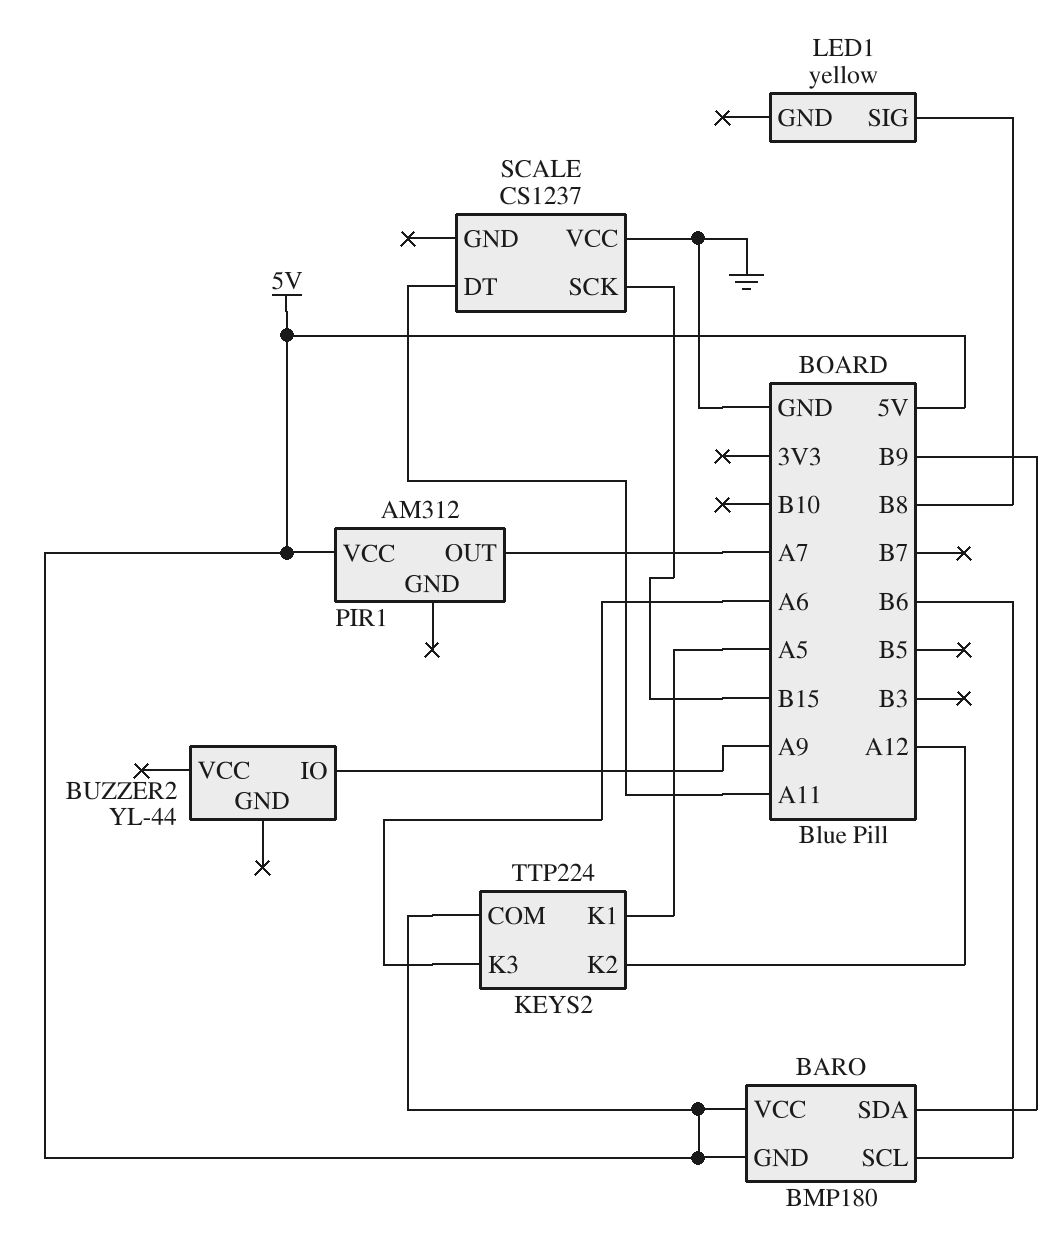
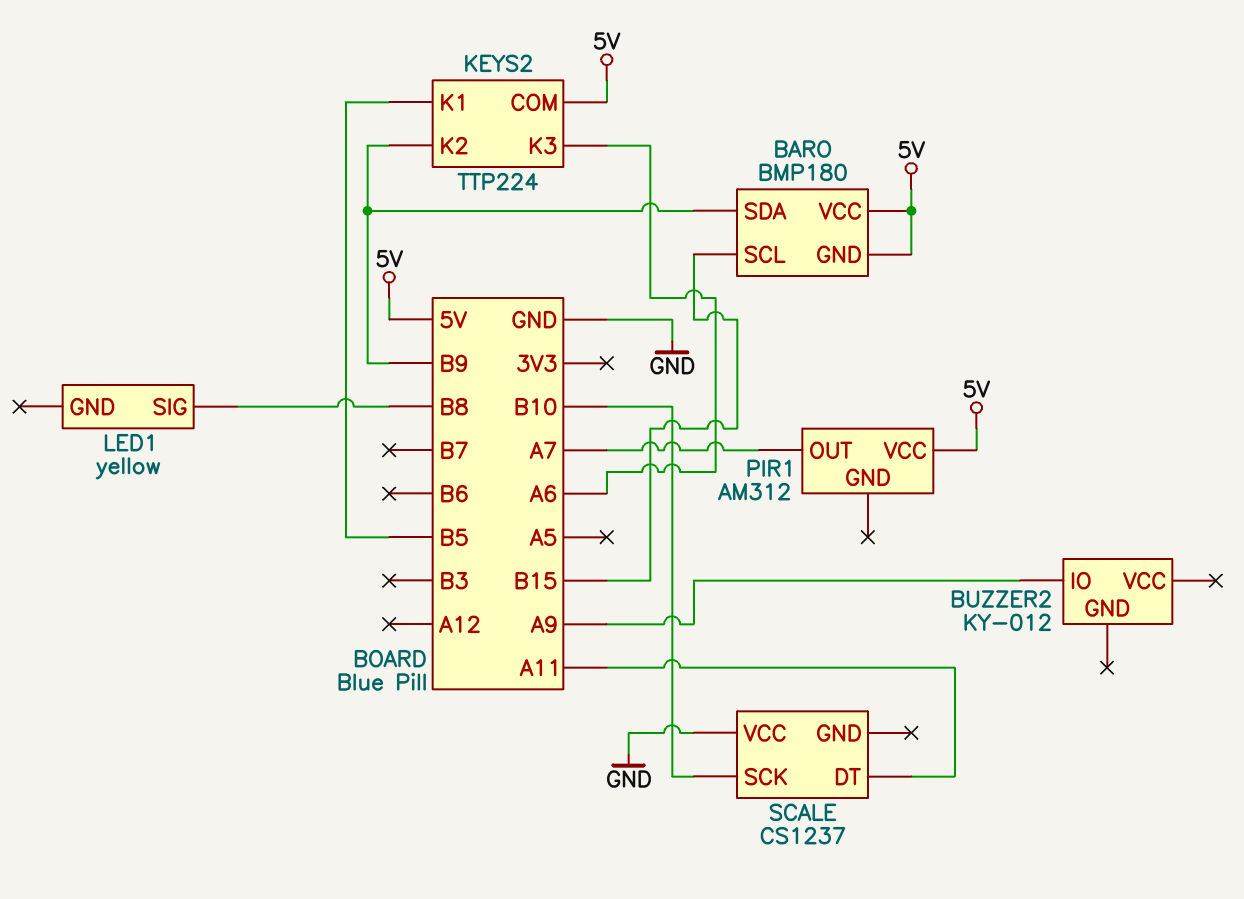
BARO pin SCL: B6 -> B15
BUZZER2: YL-44 -> KY-012
KEYS2 pin K1: A5 -> B5
KEYS2 pin K2: A12 -> B9
SCALE pin SCK: B15 -> B10

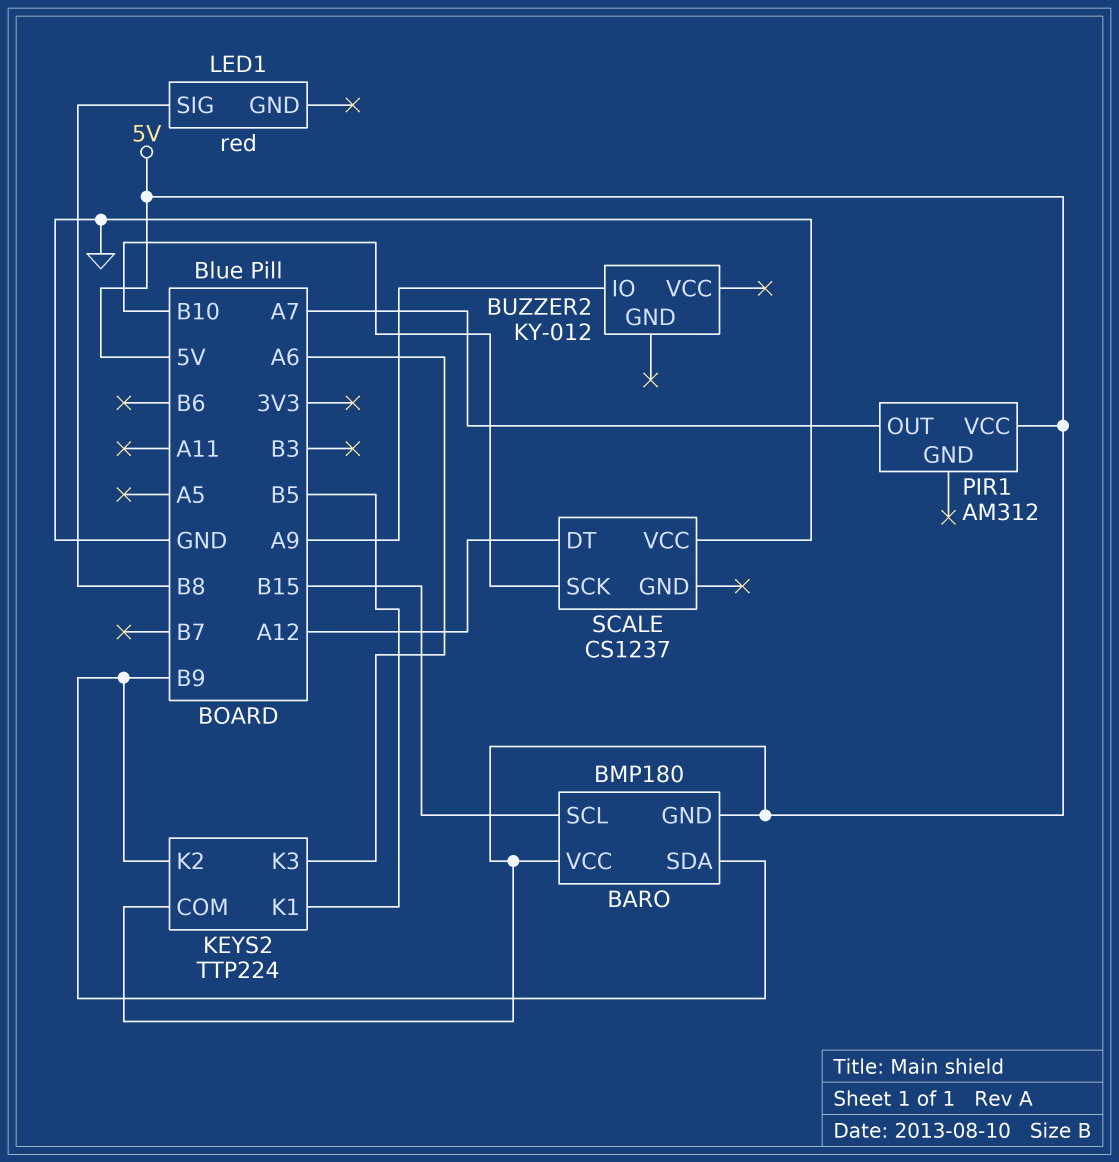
LED1: yellow -> red
SCALE pin DT: A11 -> A12

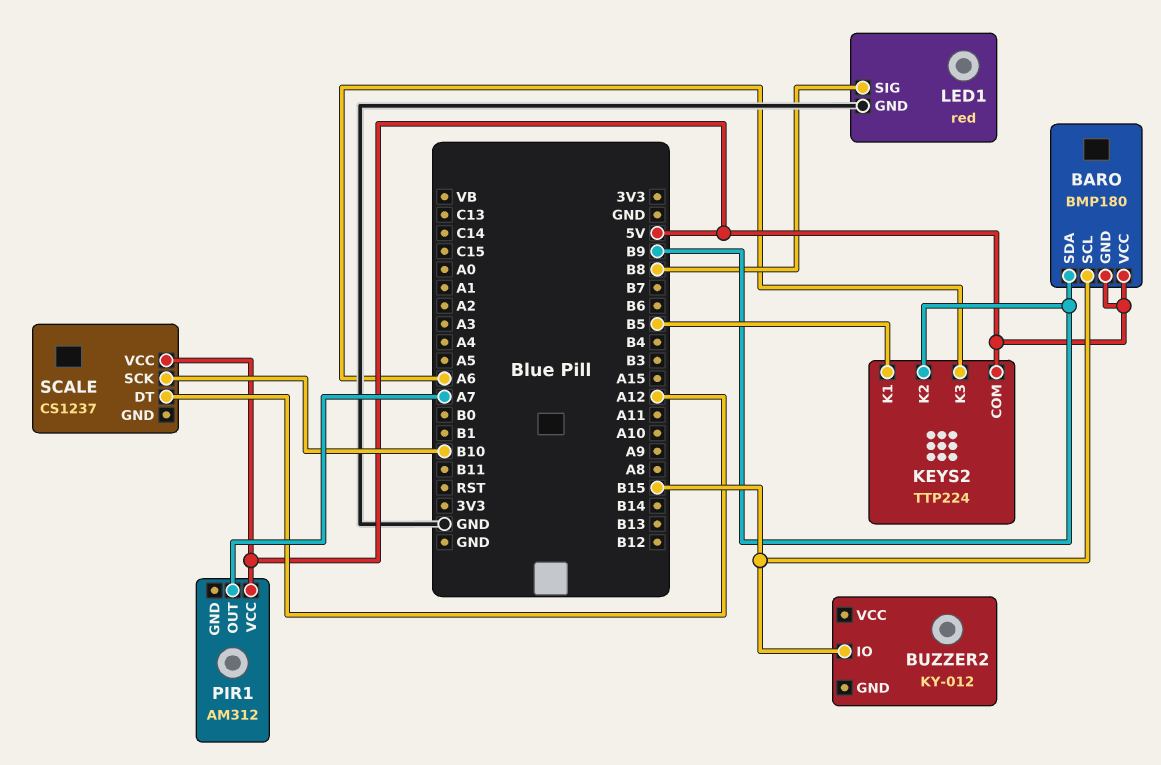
BUZZER2 pin IO: A9 -> B15
LED1 pin GND: none -> GND
SCALE pin VCC: GND -> 5V

